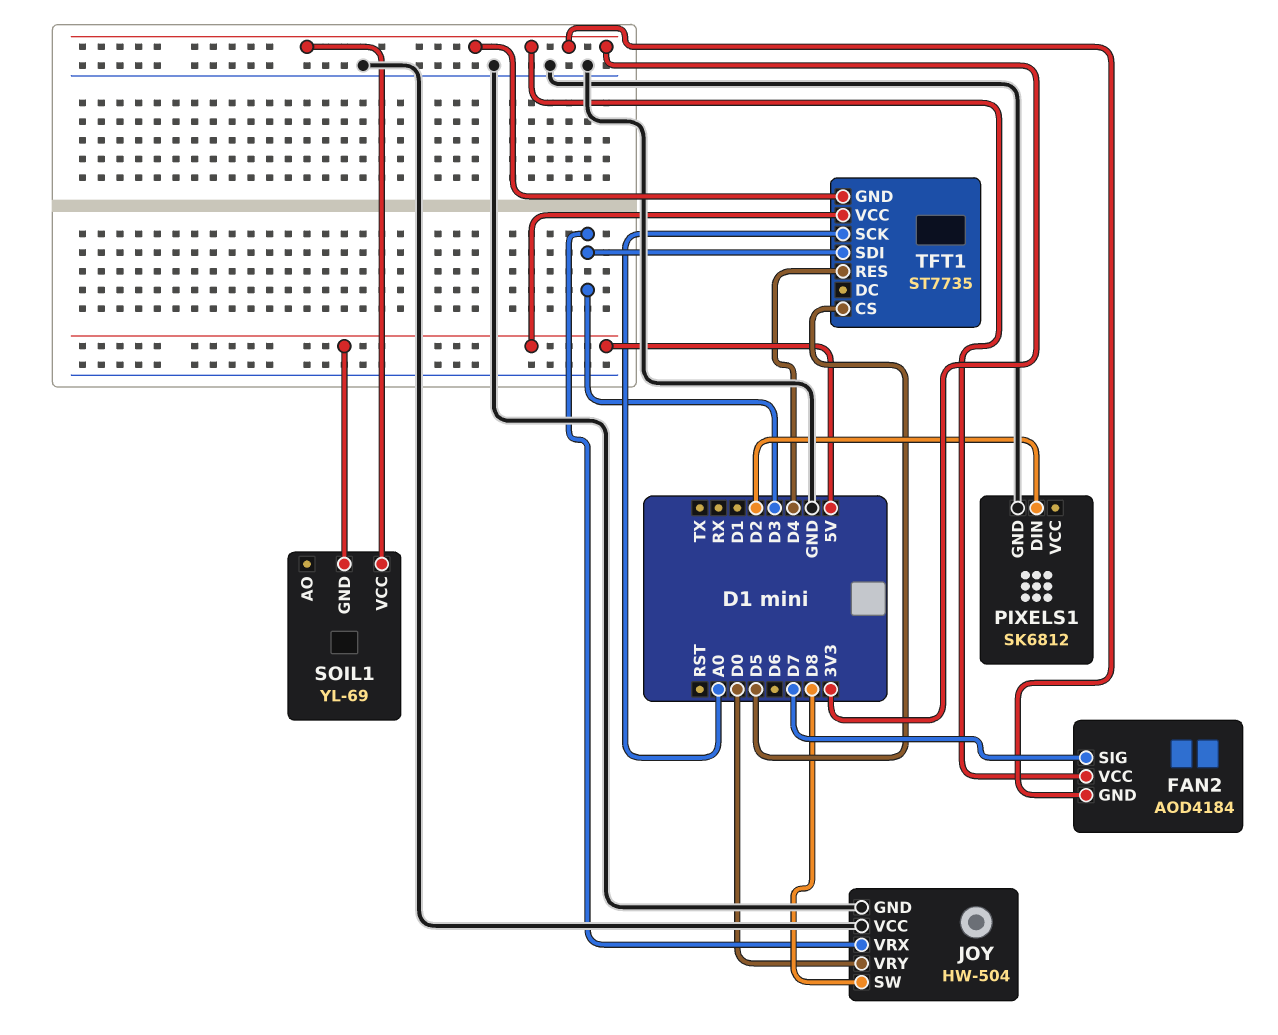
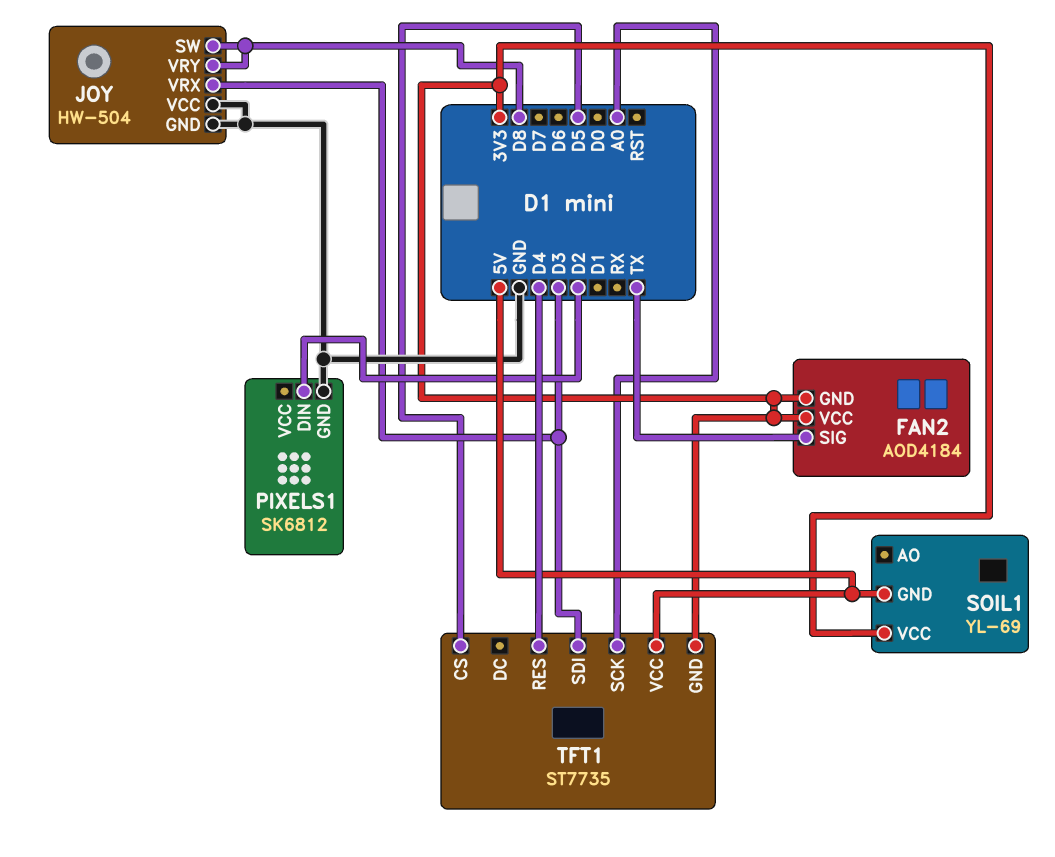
FAN2 pin SIG: D7 -> TX
JOY pin VRY: D0 -> D8

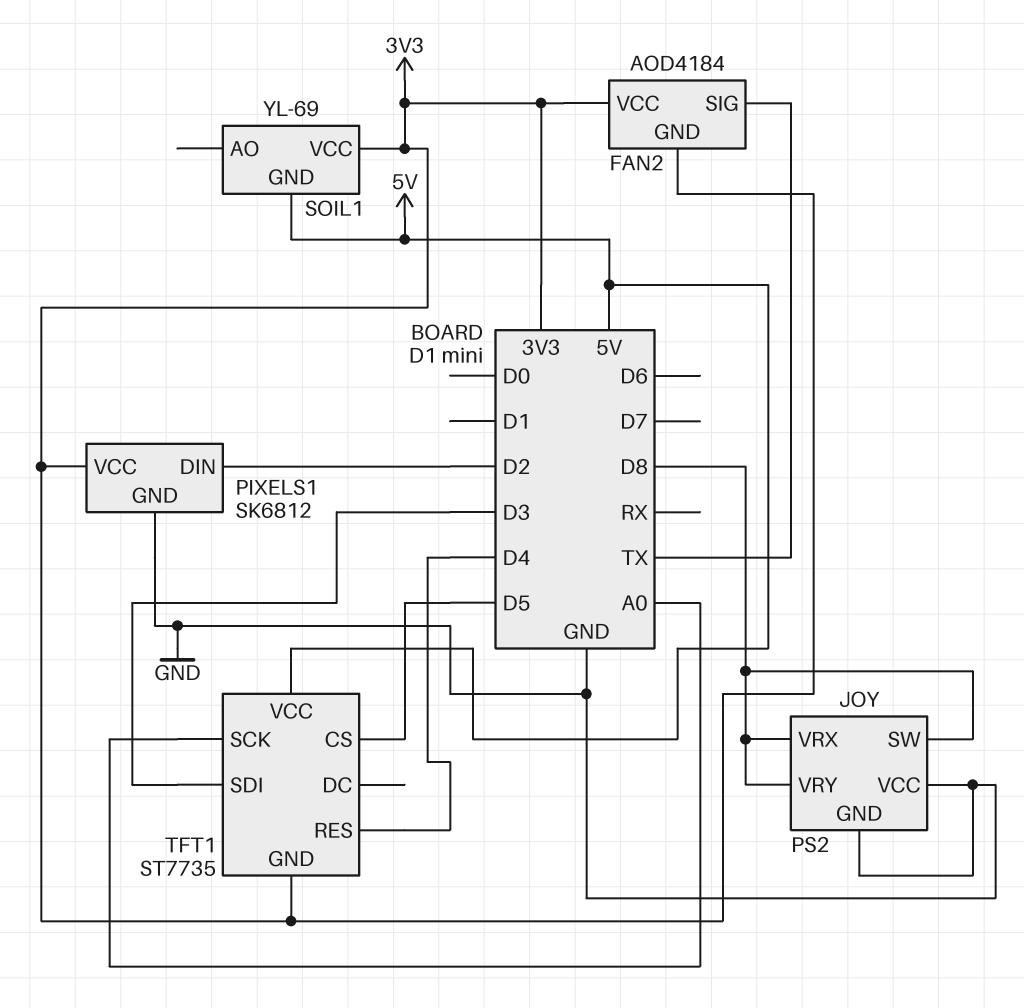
JOY: HW-504 -> PS2
JOY pin VRX: D3 -> D8
PIXELS1 pin VCC: none -> 3V3

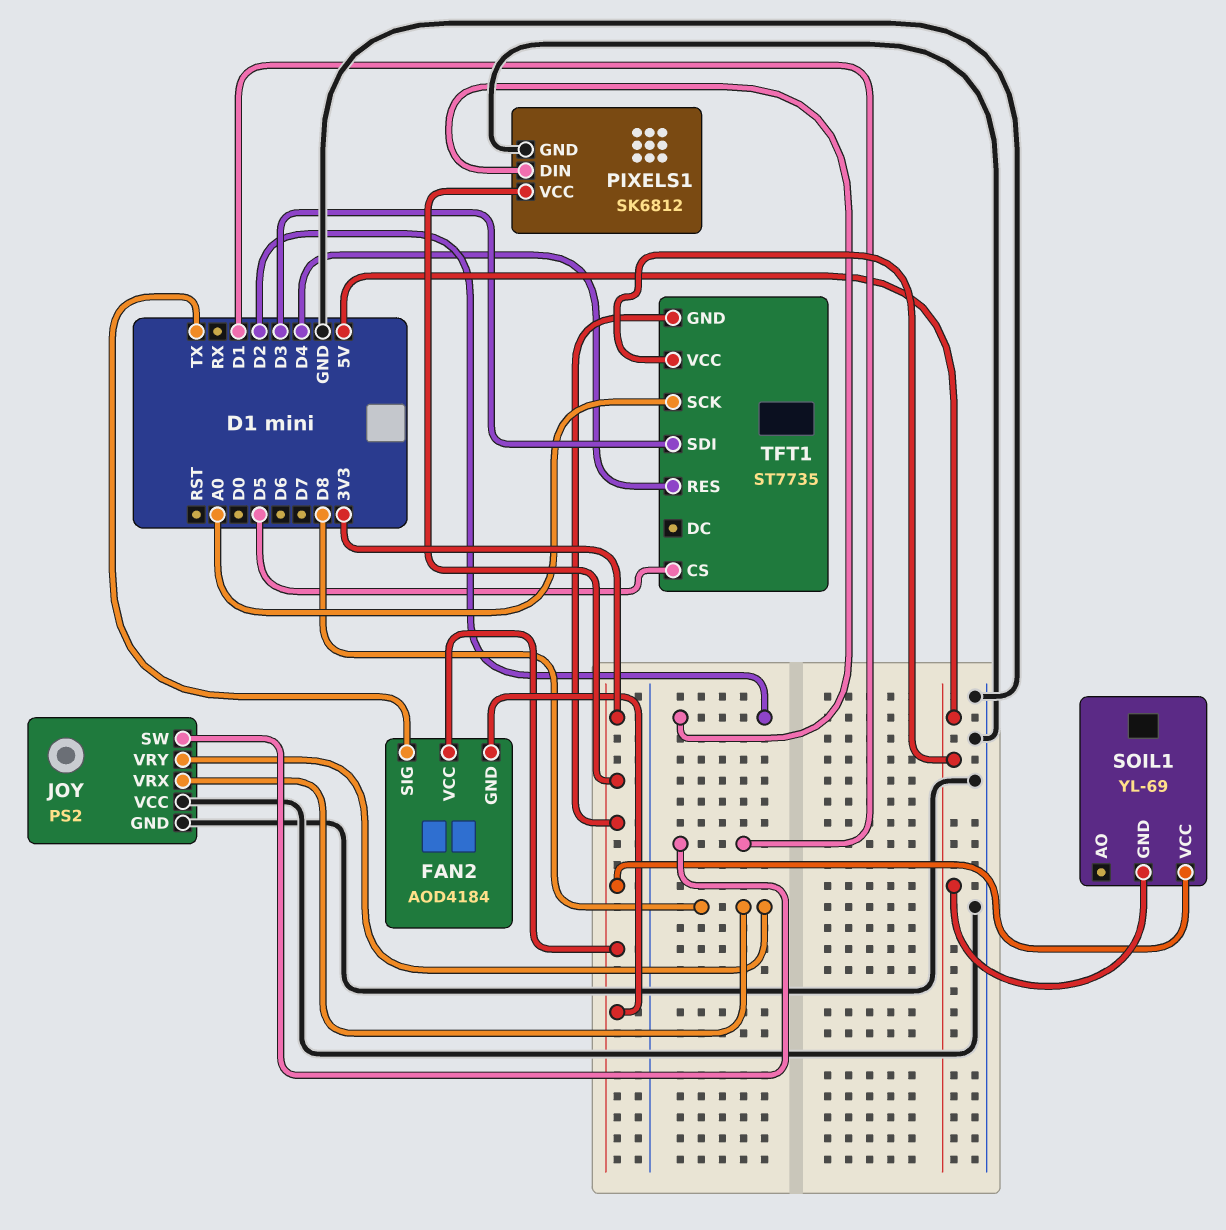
JOY pin SW: D8 -> D1

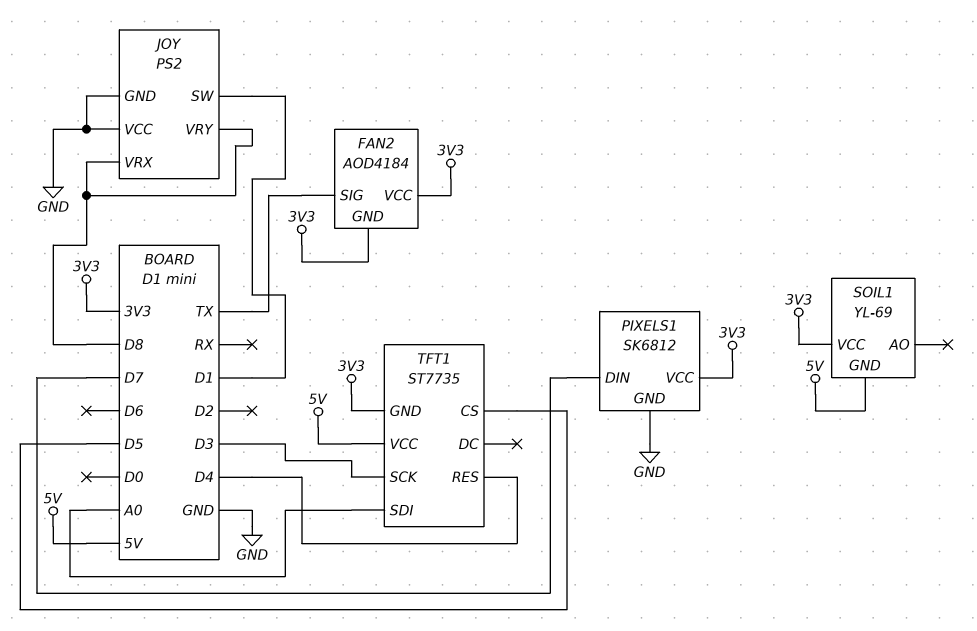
PIXELS1 pin DIN: D2 -> D7
TFT1 pin SCK: A0 -> D3
TFT1 pin SDI: D3 -> A0

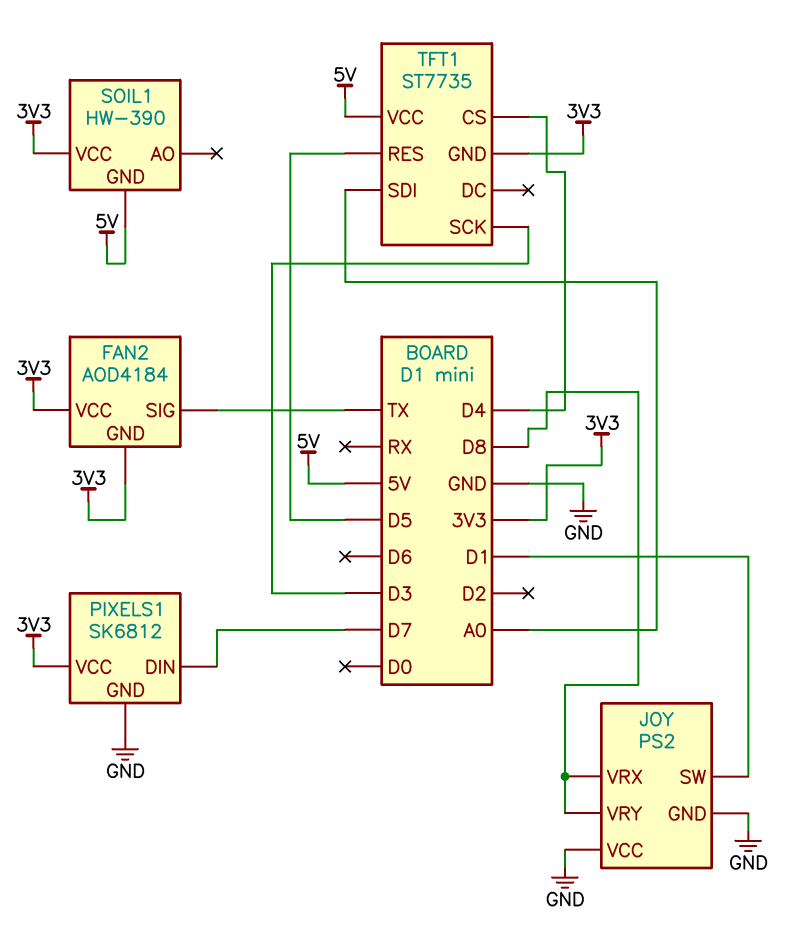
SOIL1: YL-69 -> HW-390
TFT1 pin CS: D5 -> D4
TFT1 pin RES: D4 -> D5

